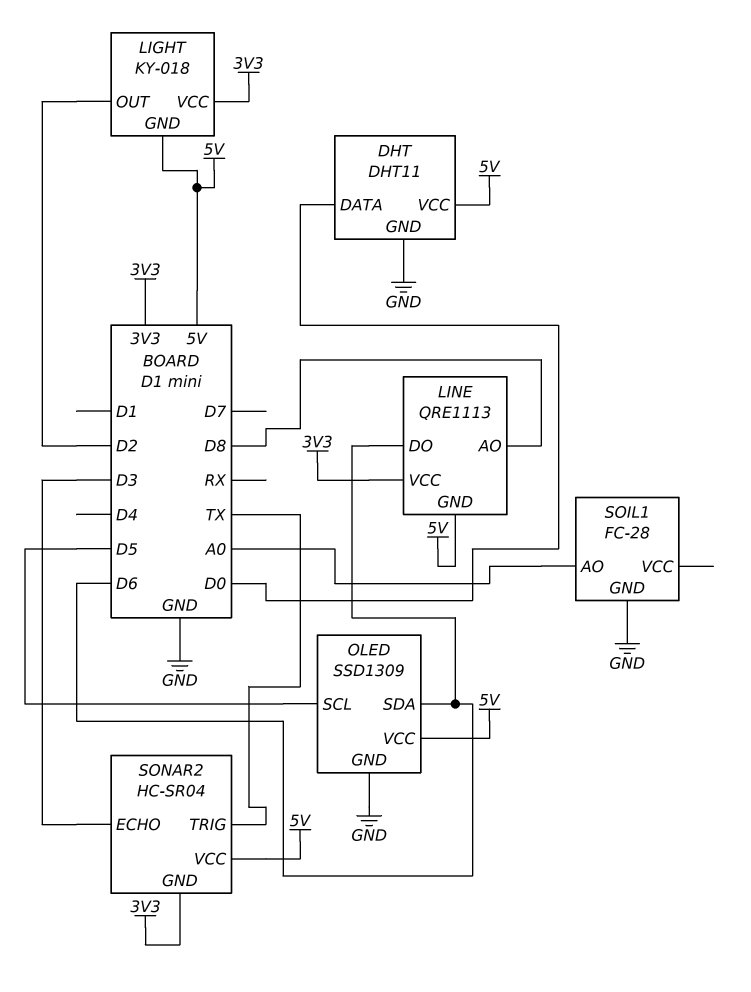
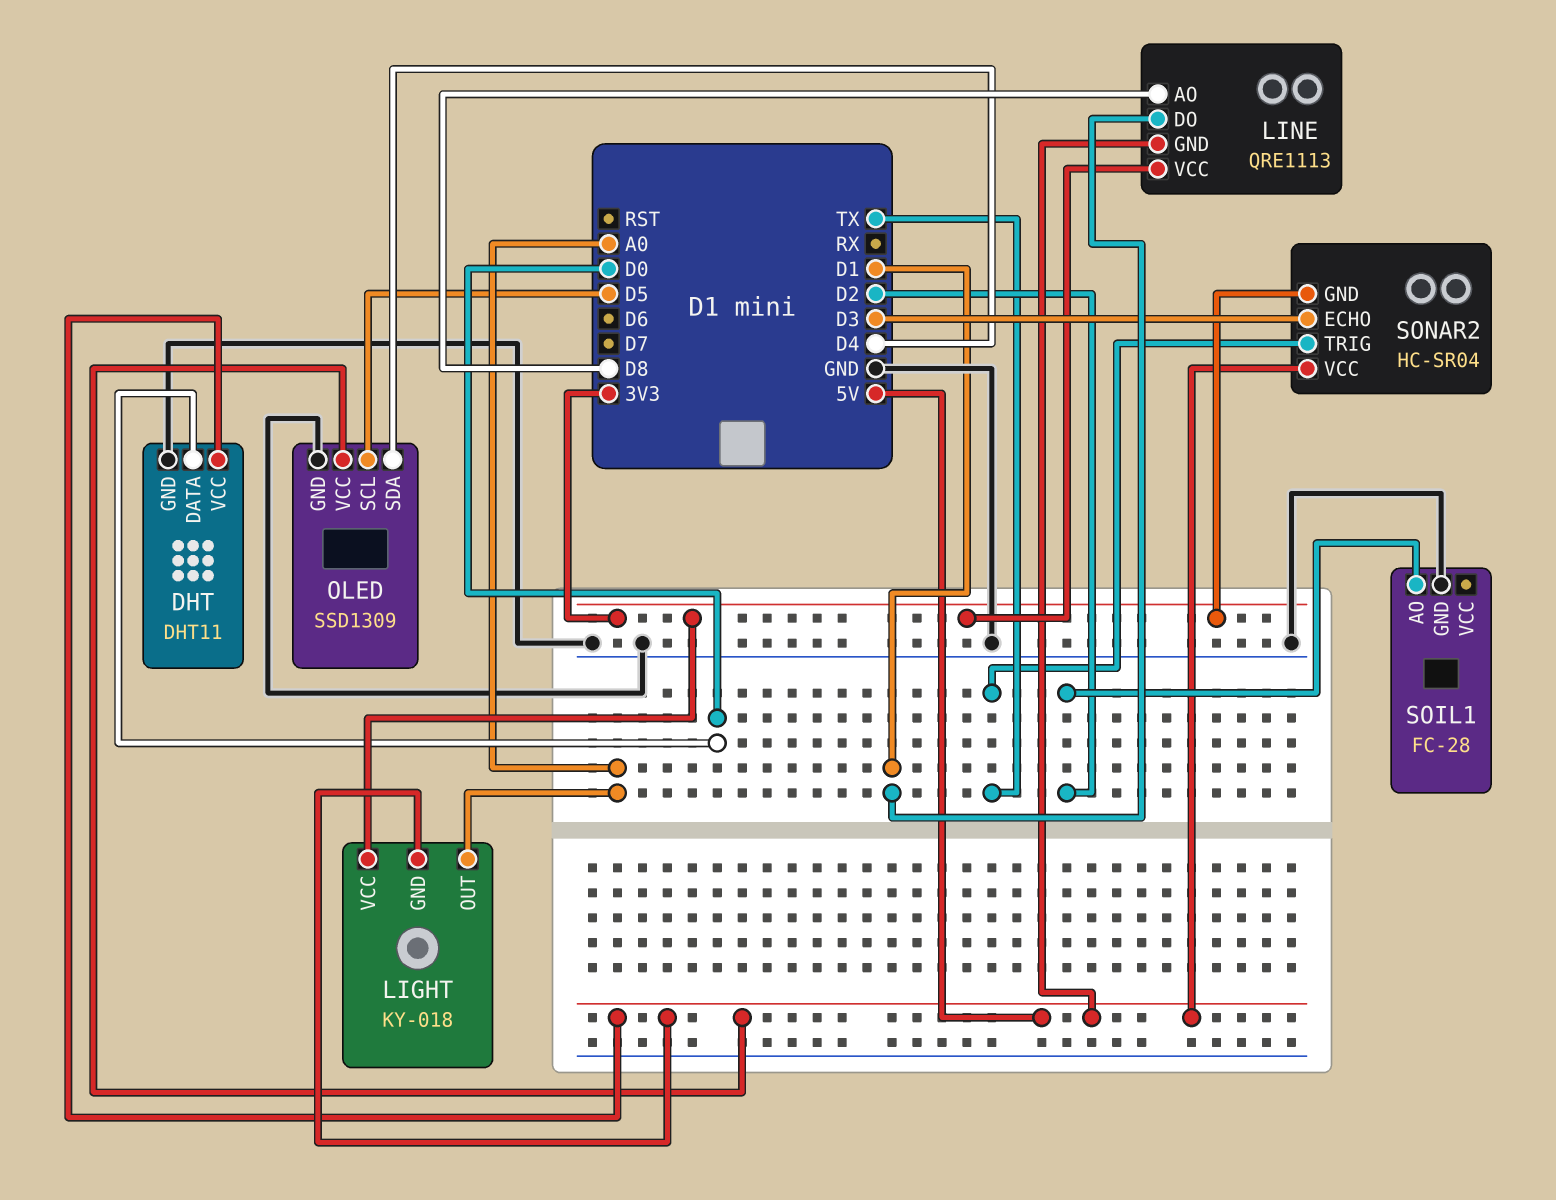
LIGHT pin OUT: D2 -> A0
LINE pin DO: D6 -> D1
OLED pin SDA: D6 -> D4
SOIL1 pin AO: A0 -> D2

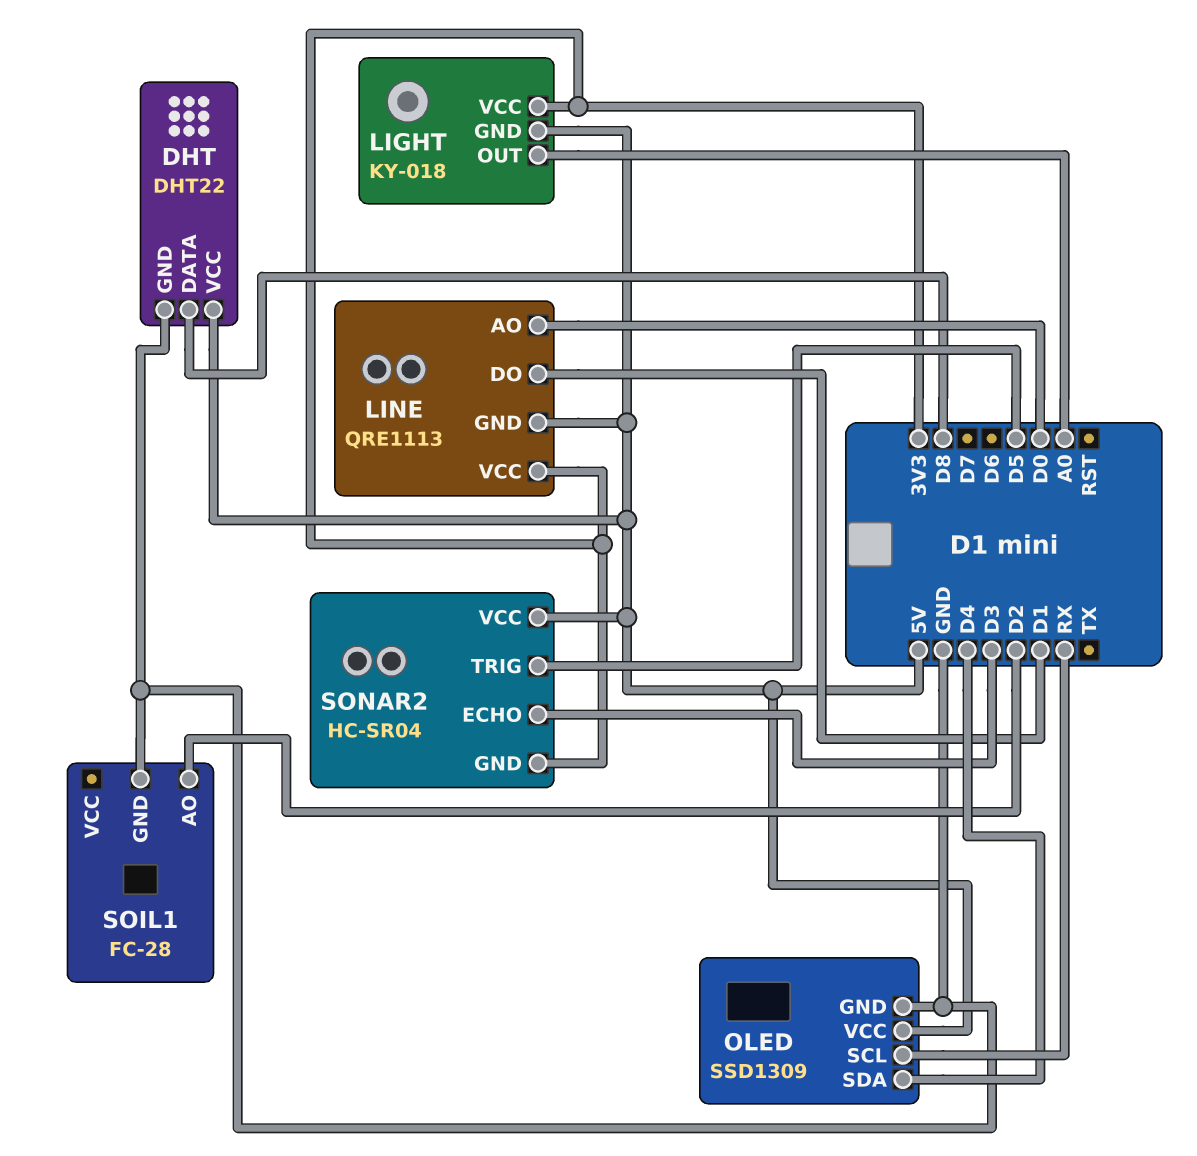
DHT: DHT11 -> DHT22
DHT pin DATA: D0 -> D8
LINE pin AO: D8 -> D0
OLED pin SCL: D5 -> RX
SONAR2 pin TRIG: TX -> D5

